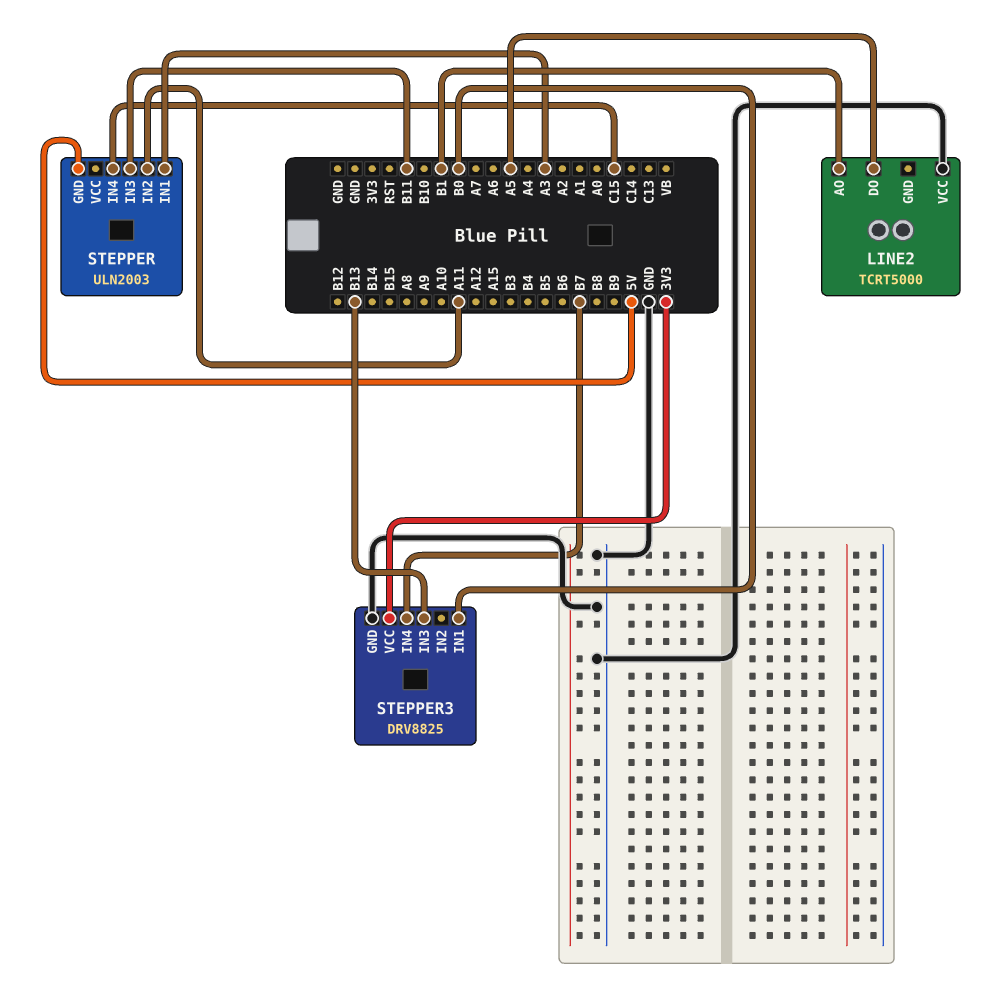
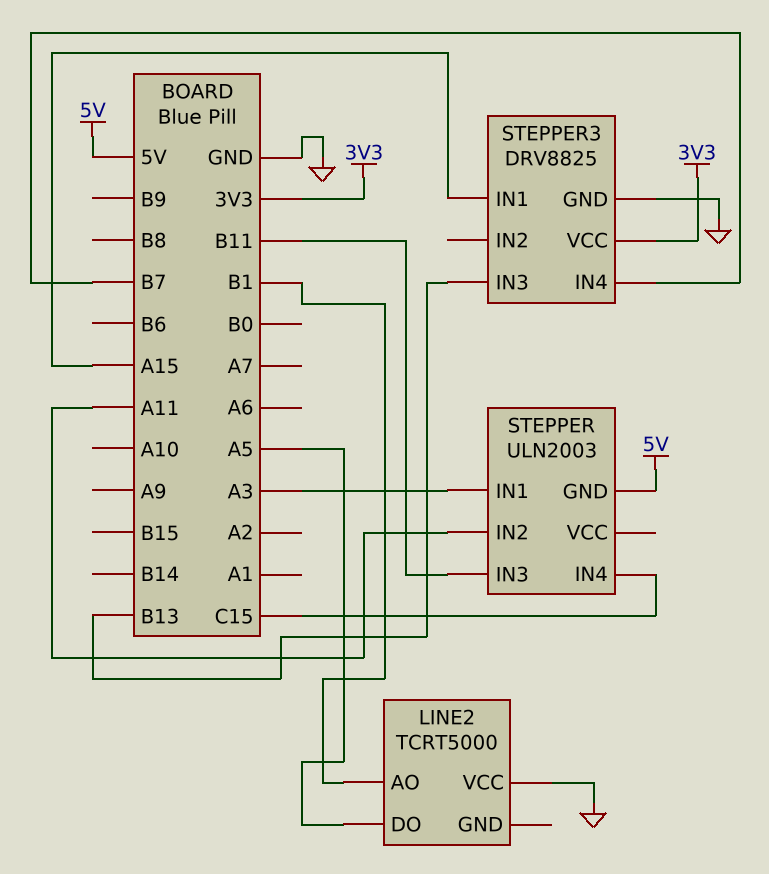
STEPPER3 pin IN1: B0 -> A15

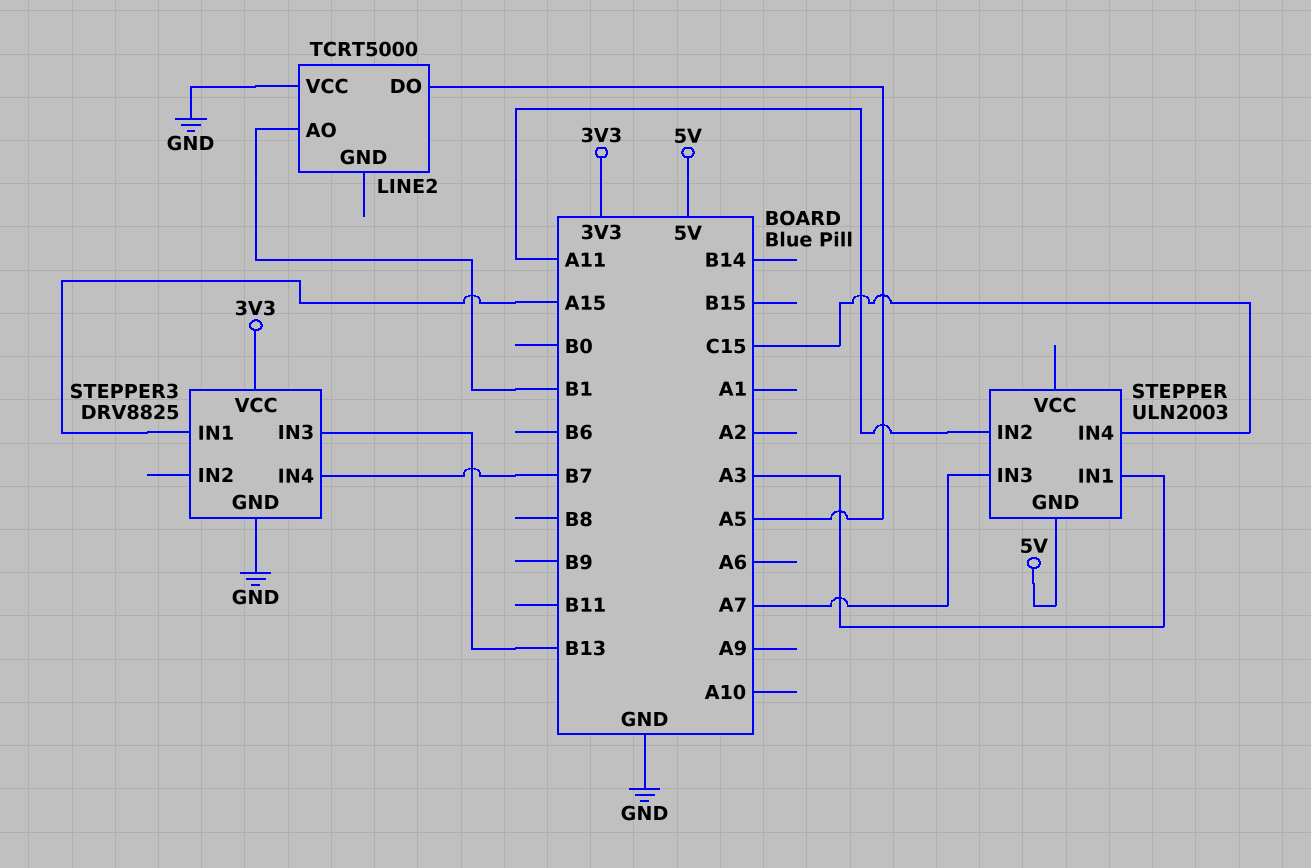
STEPPER pin IN3: B11 -> A7

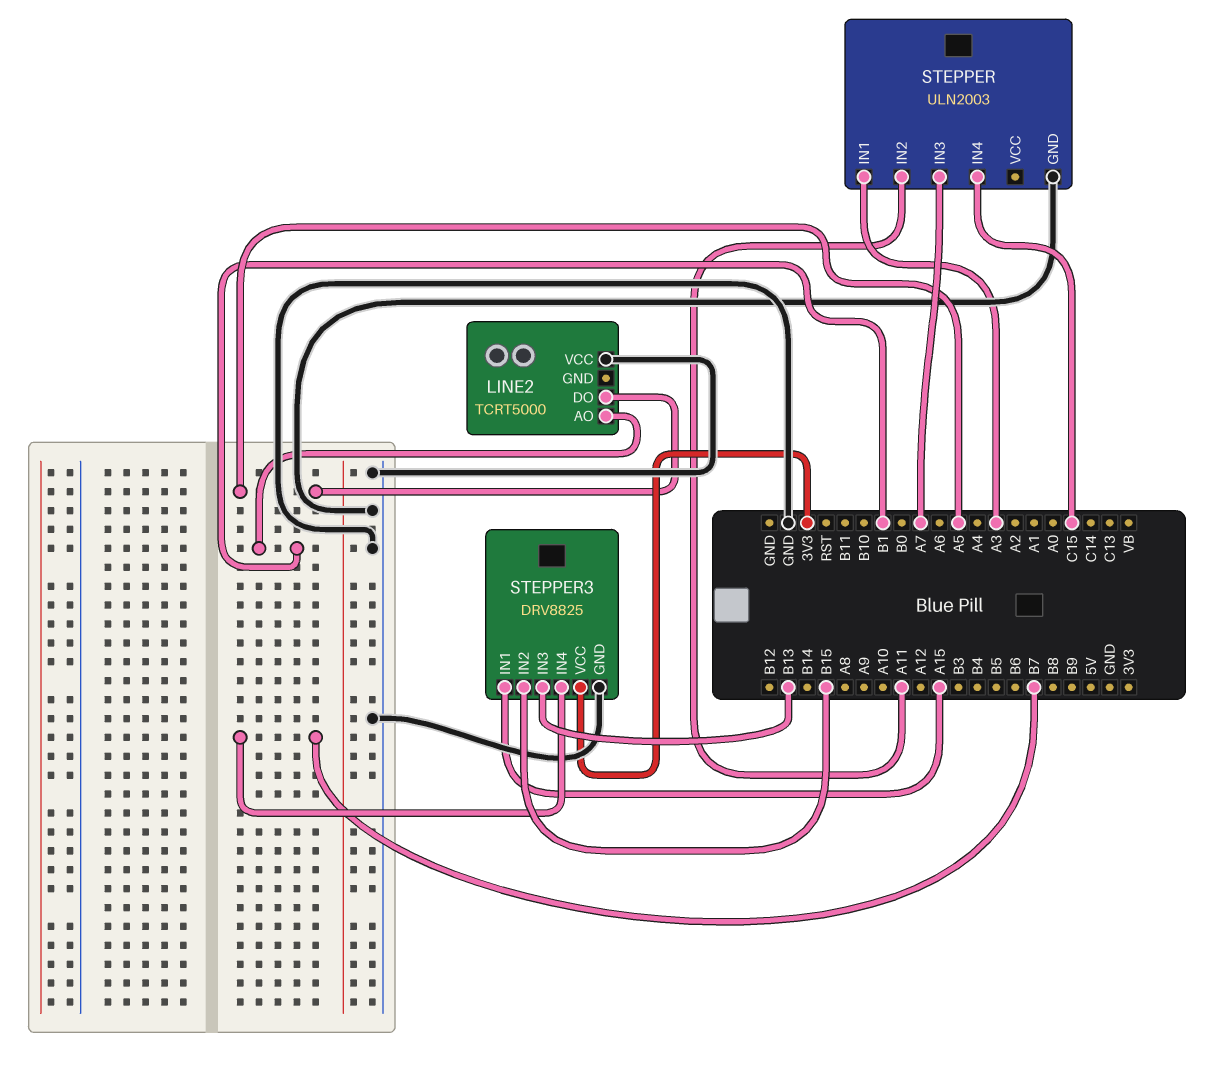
STEPPER pin GND: 5V -> GND
STEPPER3 pin IN2: none -> B15

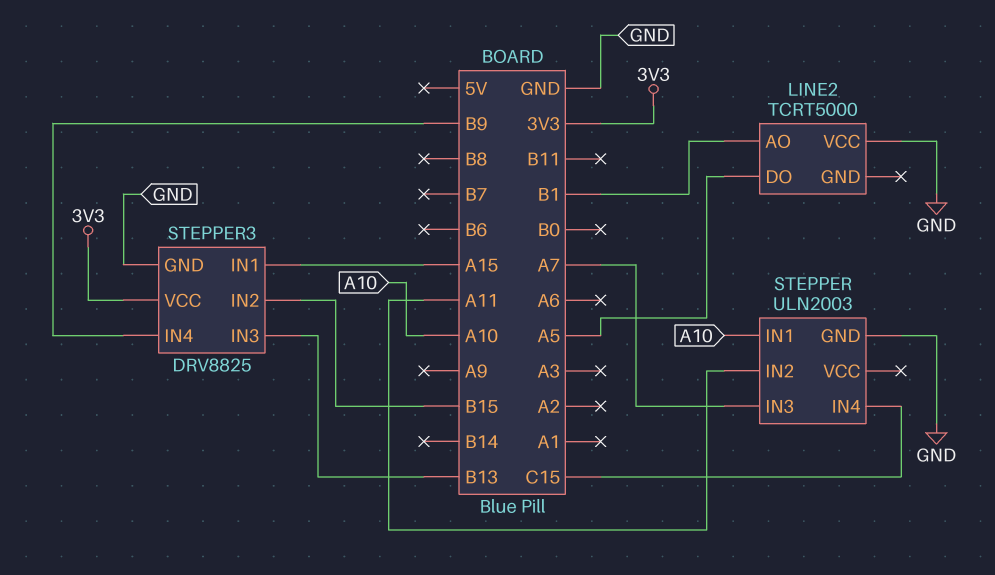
STEPPER pin IN1: A3 -> A10
STEPPER3 pin IN4: B7 -> B9

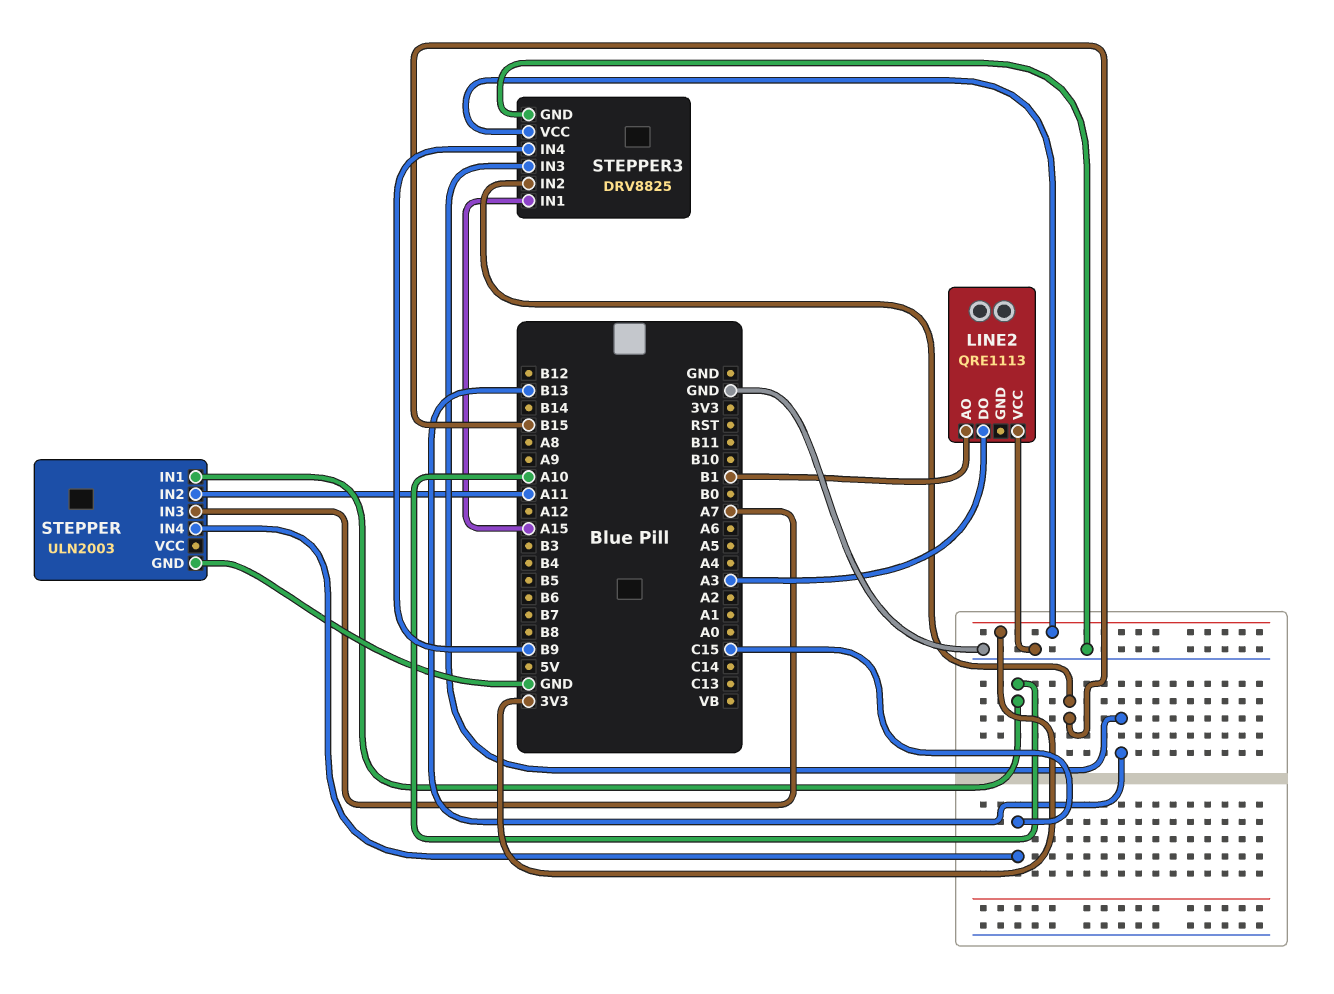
LINE2: TCRT5000 -> QRE1113
LINE2 pin DO: A5 -> A3

